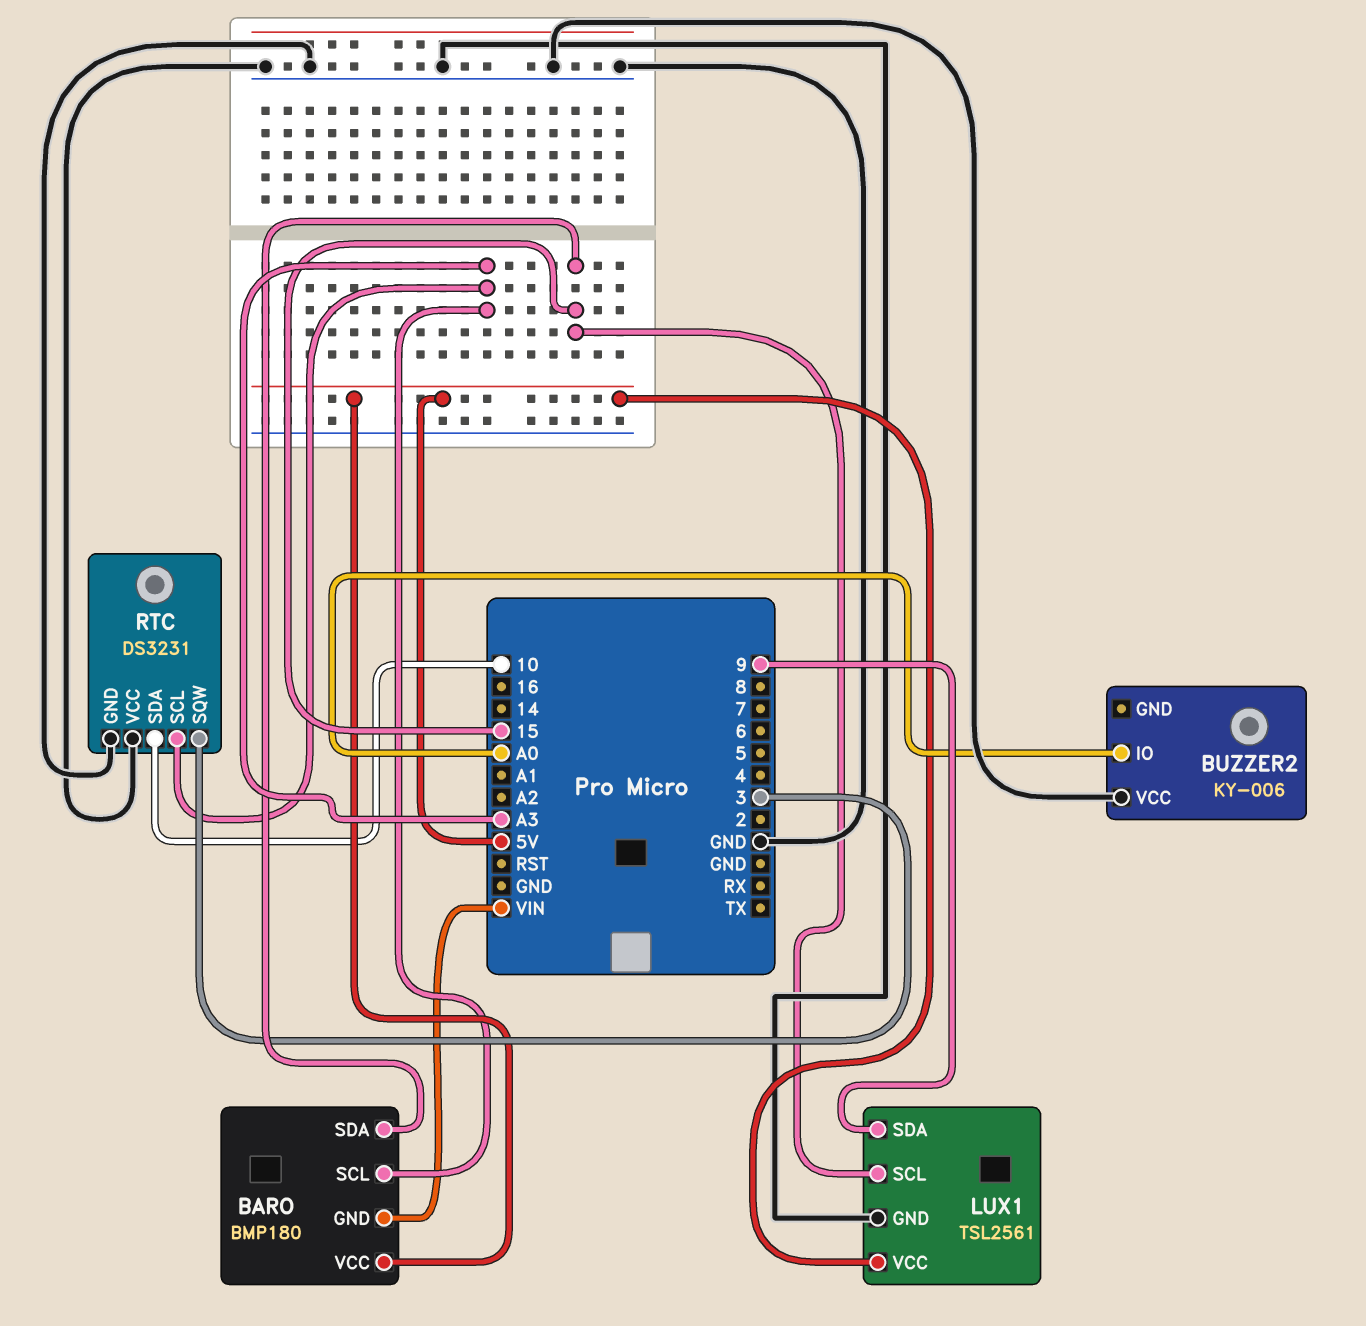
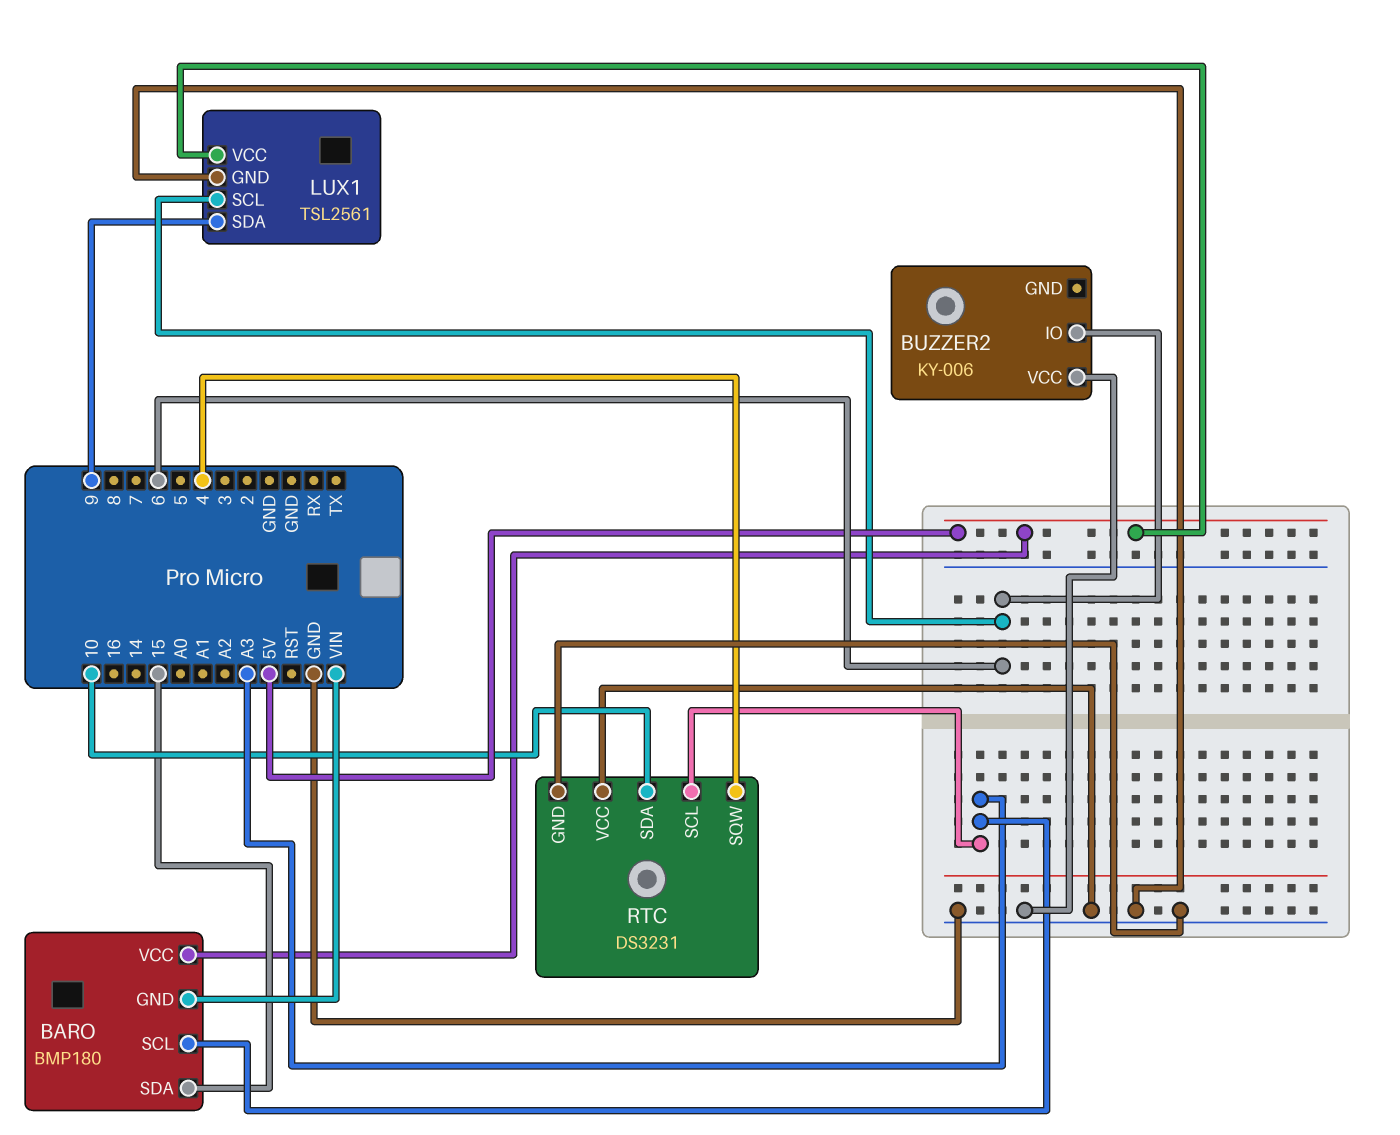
BUZZER2 pin IO: A0 -> 6
LUX1 pin SCL: 15 -> 6
RTC pin SQW: 3 -> 4

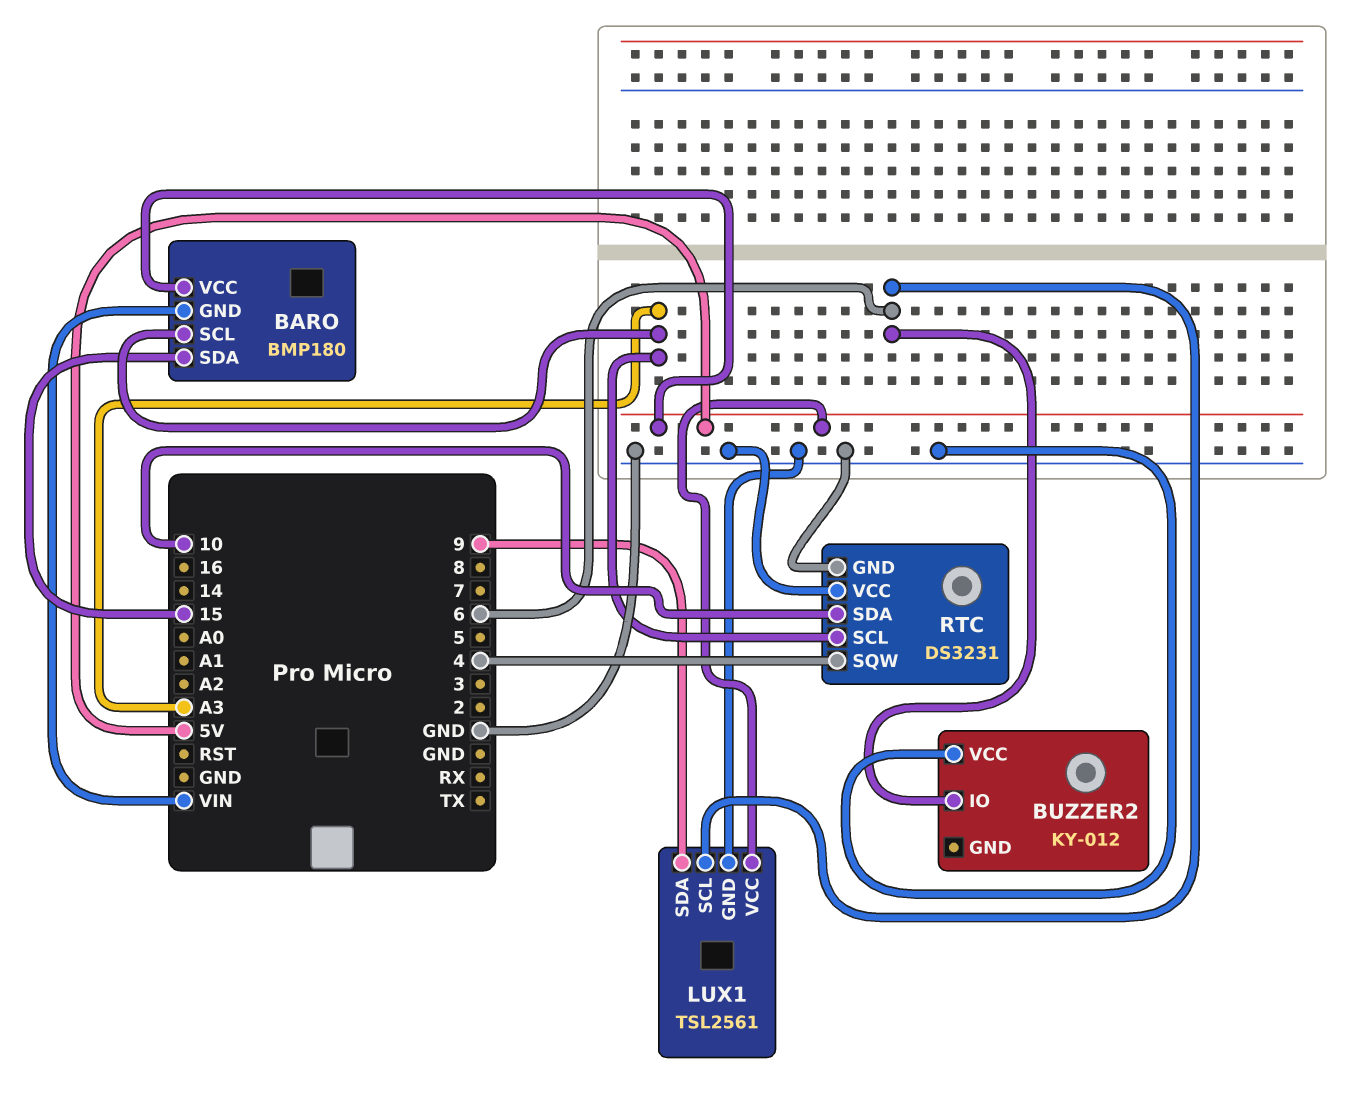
BUZZER2: KY-006 -> KY-012

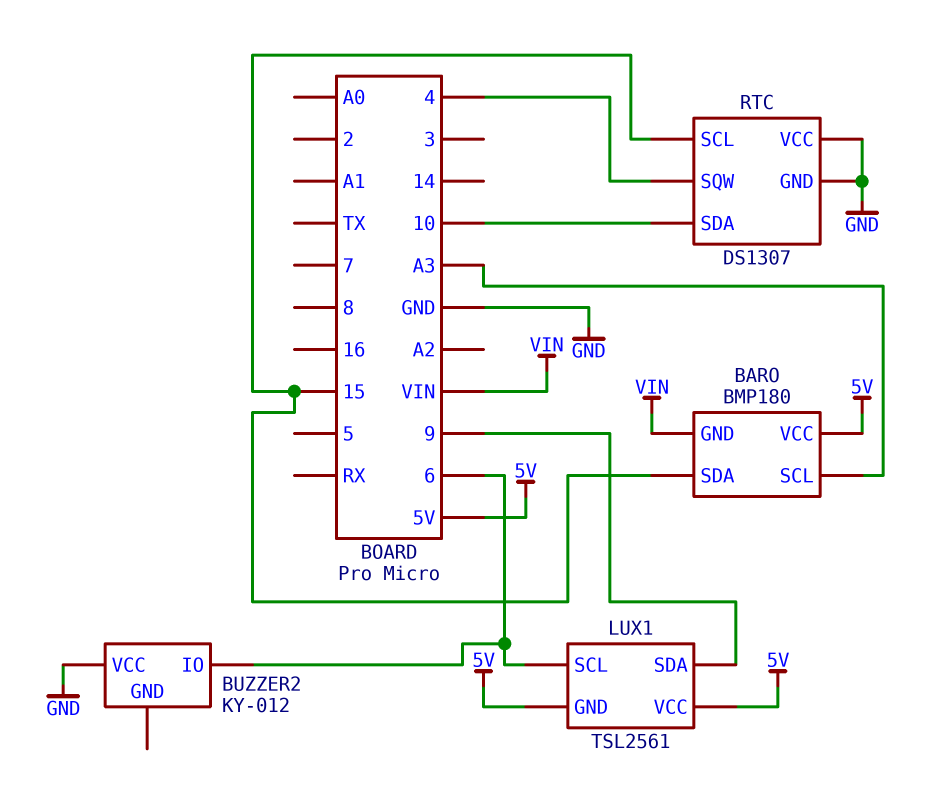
LUX1 pin GND: GND -> 5V
RTC: DS3231 -> DS1307
RTC pin SCL: A3 -> 15

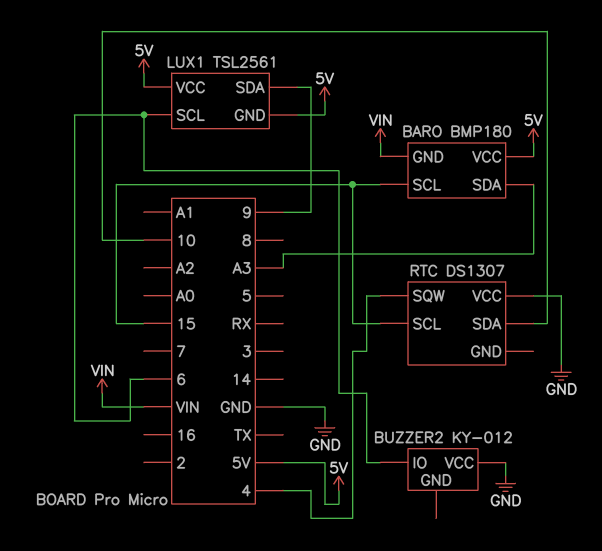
BARO pin SCL: A3 -> 15
BARO pin SDA: 15 -> A3
RTC pin GND: GND -> none

